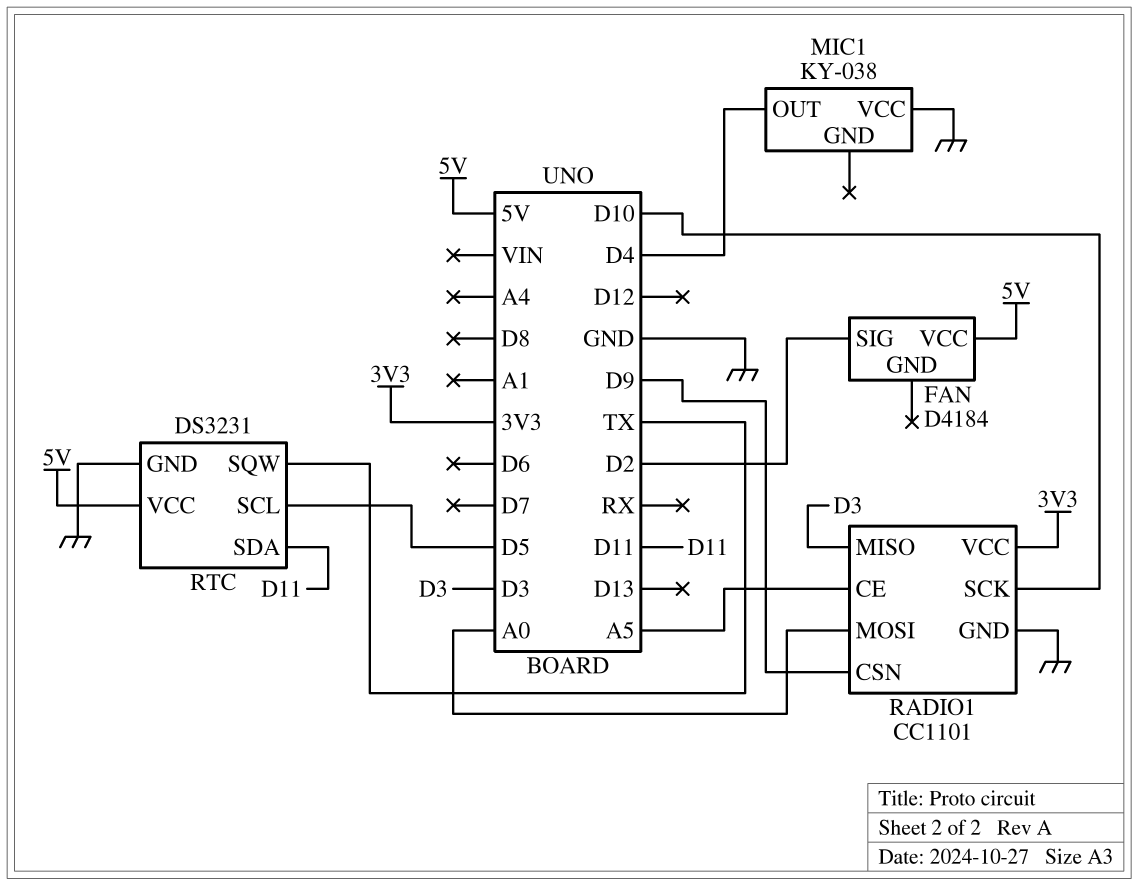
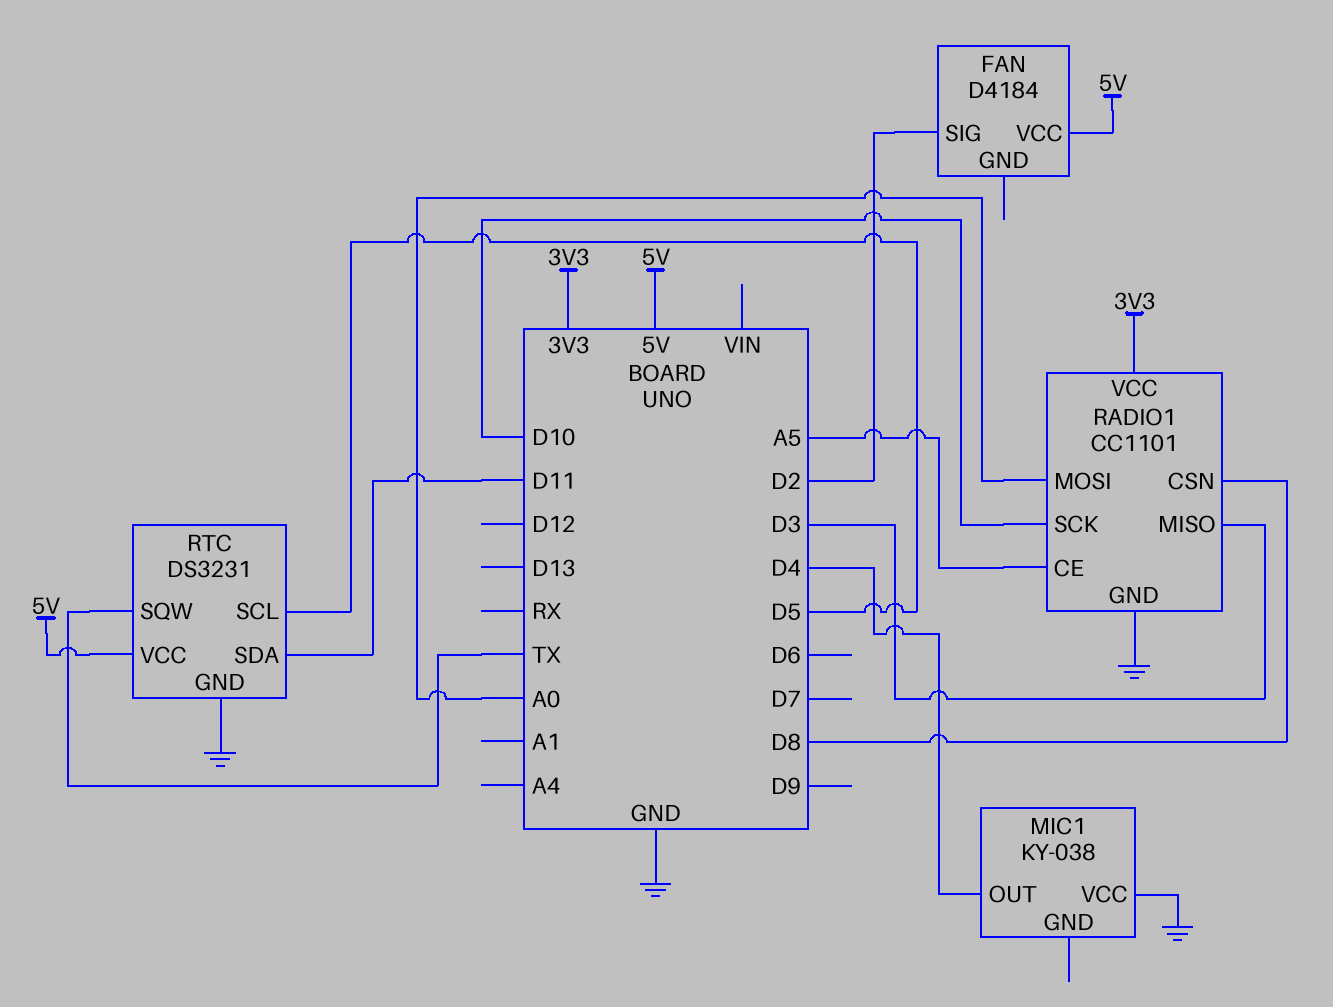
RADIO1 pin CSN: D9 -> D8

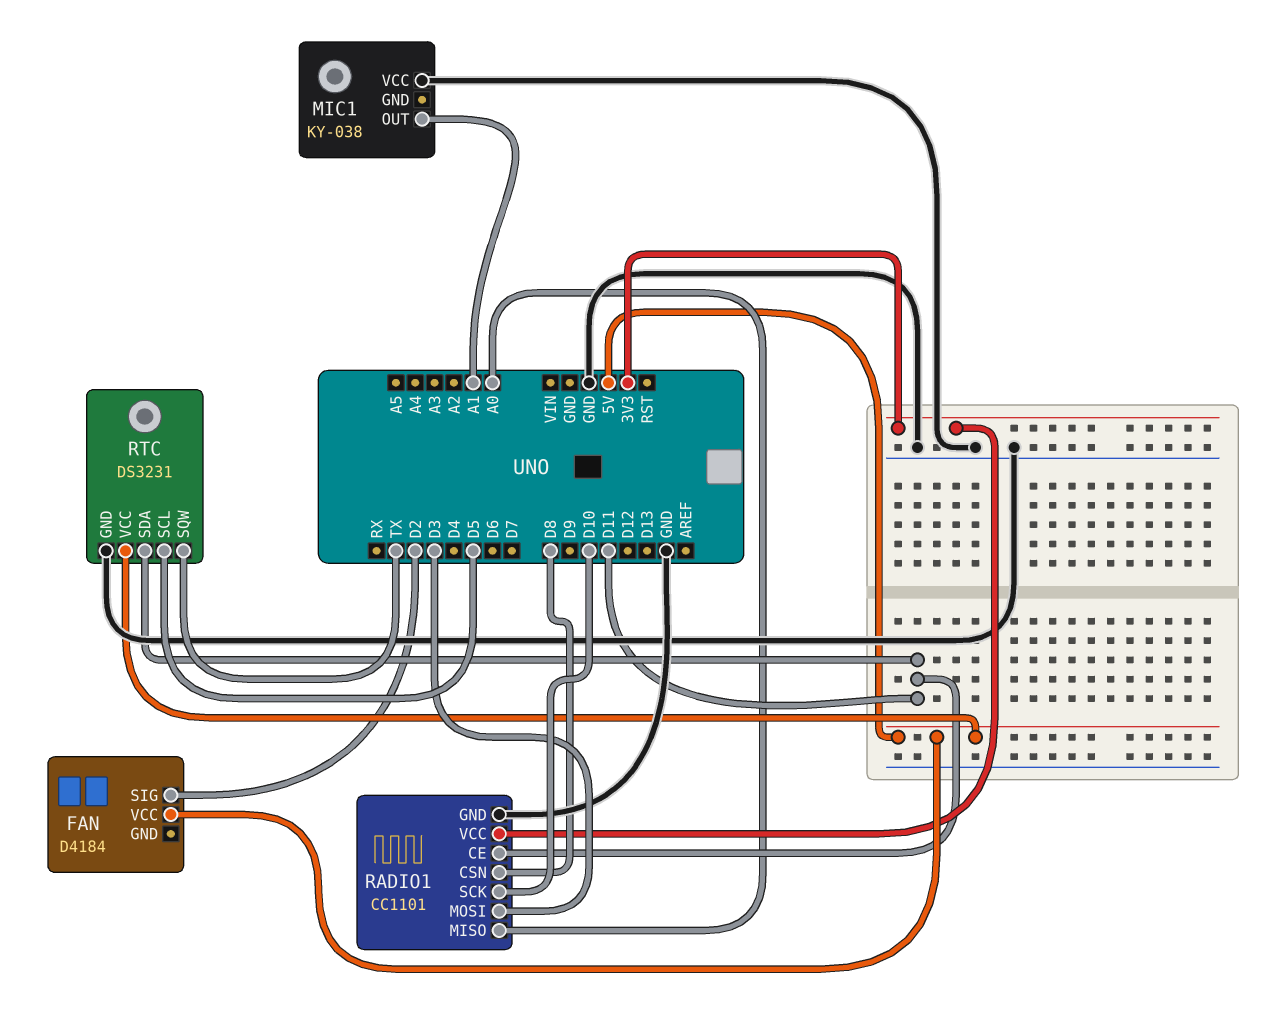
MIC1 pin OUT: D4 -> A1
RADIO1 pin CE: A5 -> D11
RADIO1 pin MISO: D3 -> A0
RADIO1 pin MOSI: A0 -> D3

